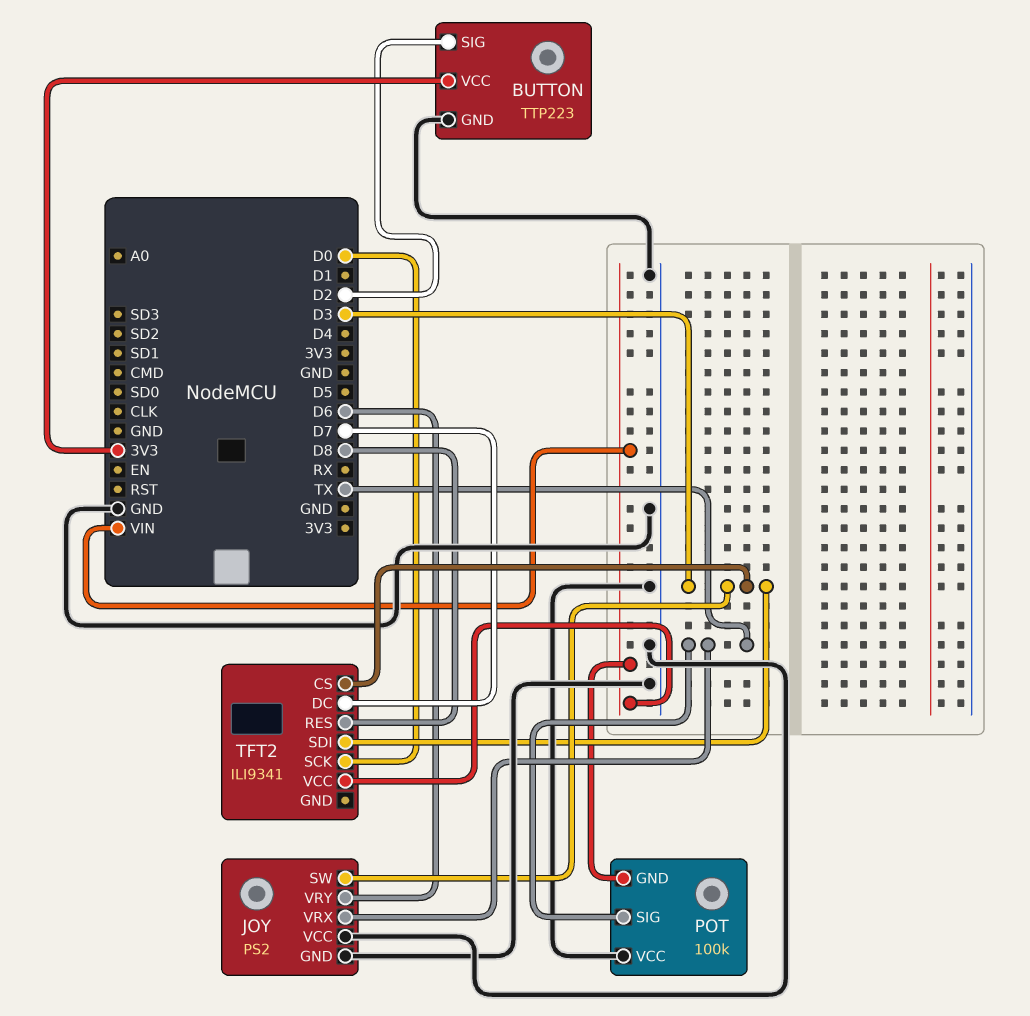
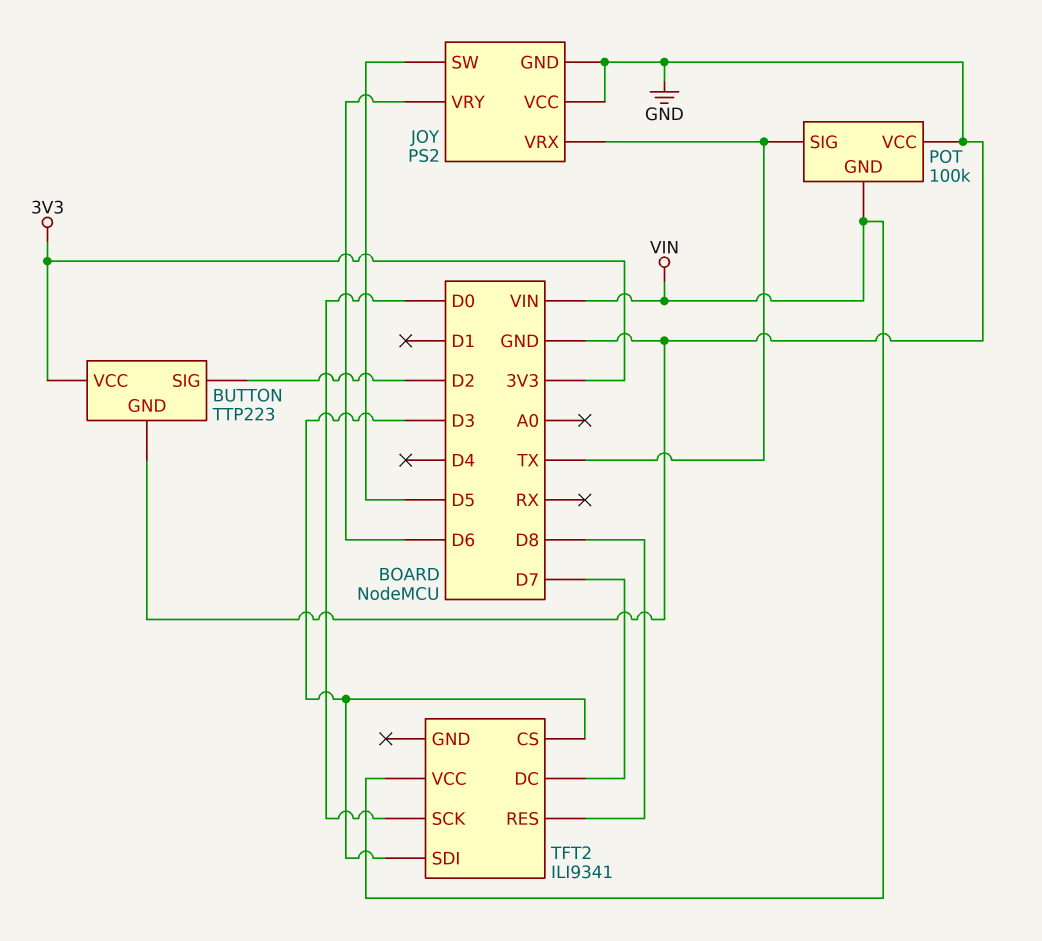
JOY pin SW: D3 -> D5

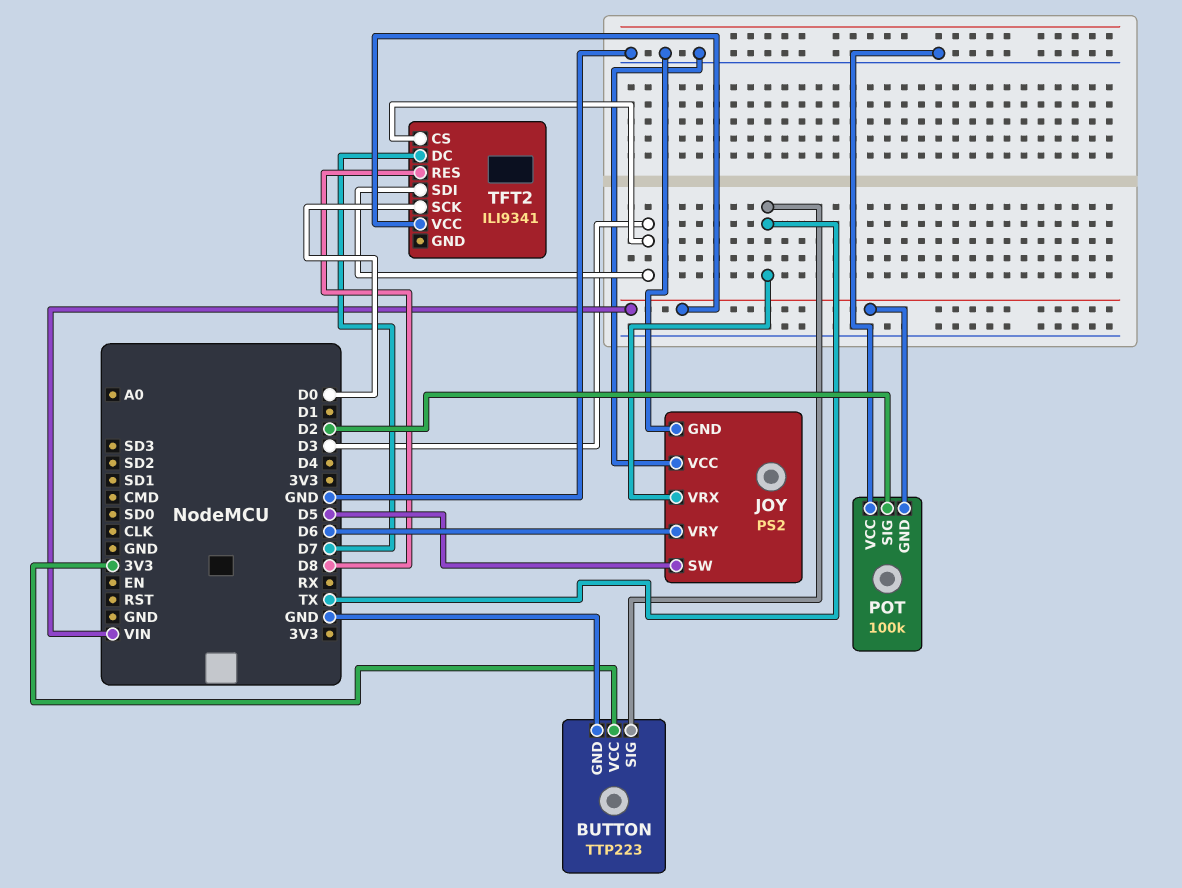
BUTTON pin SIG: D2 -> TX
POT pin SIG: TX -> D2

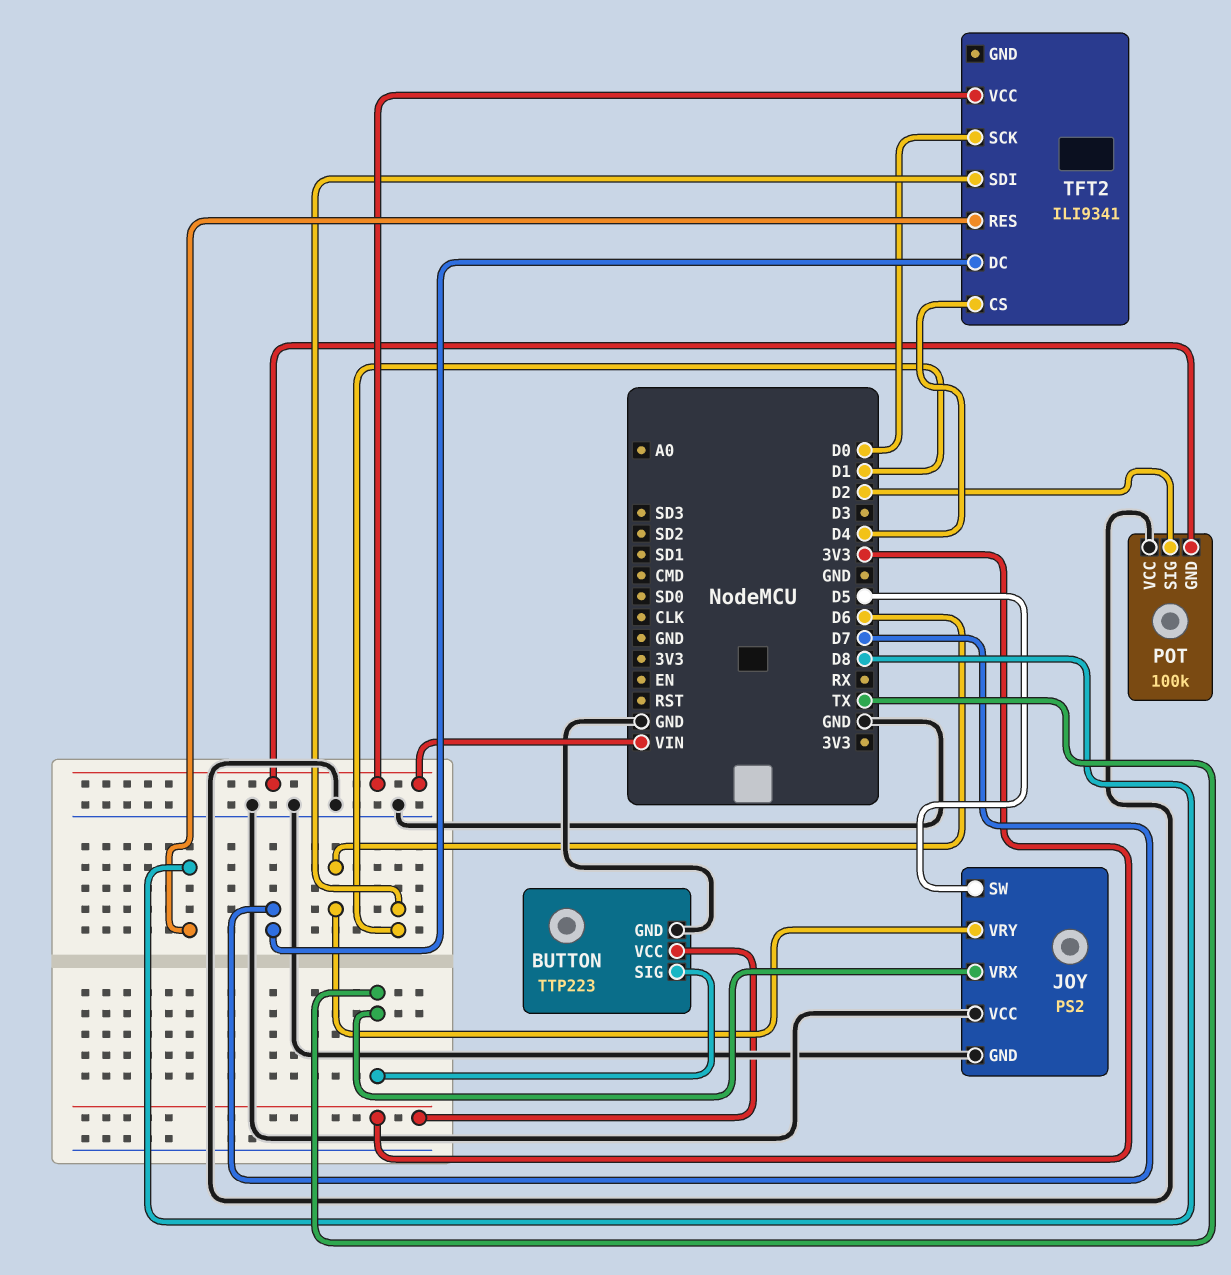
TFT2 pin CS: D3 -> D4
TFT2 pin SDI: D3 -> D1

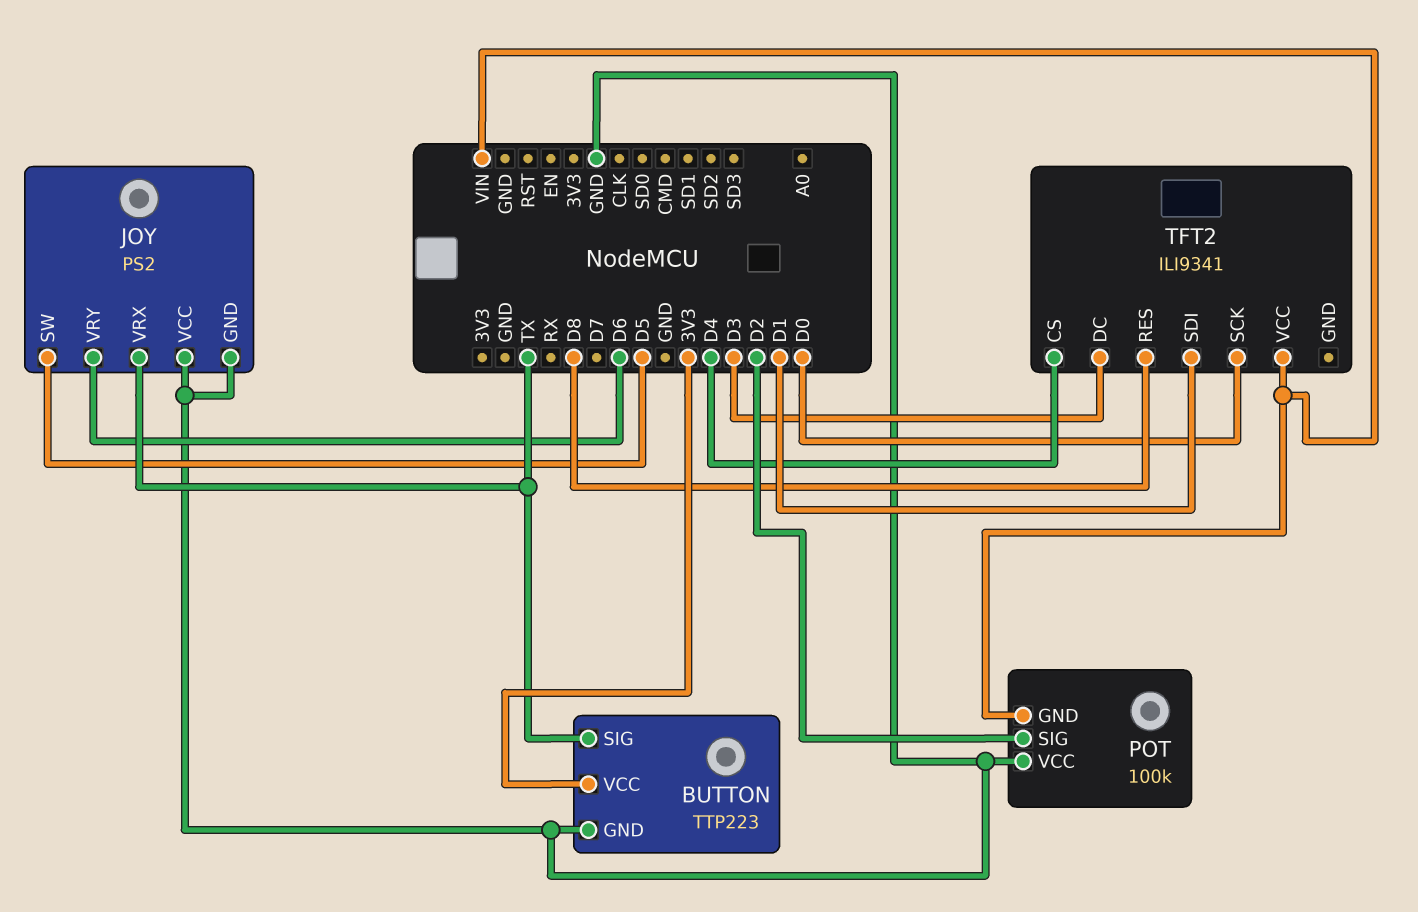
TFT2 pin DC: D7 -> D3

